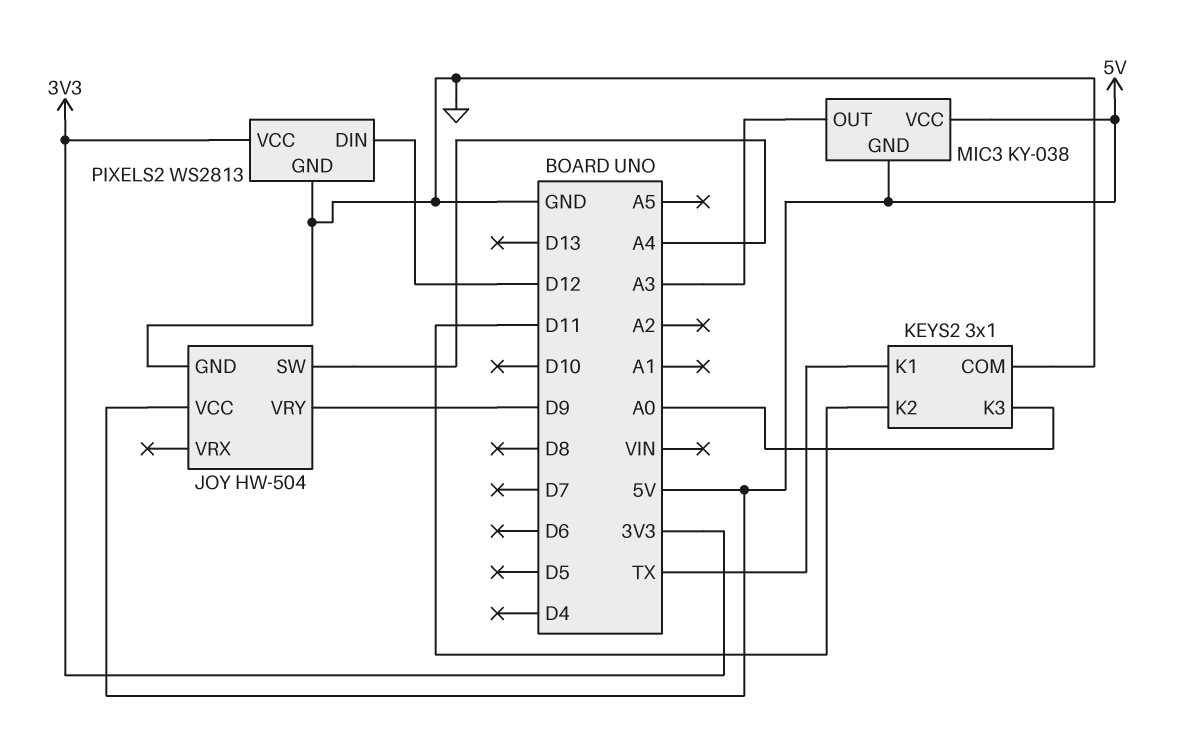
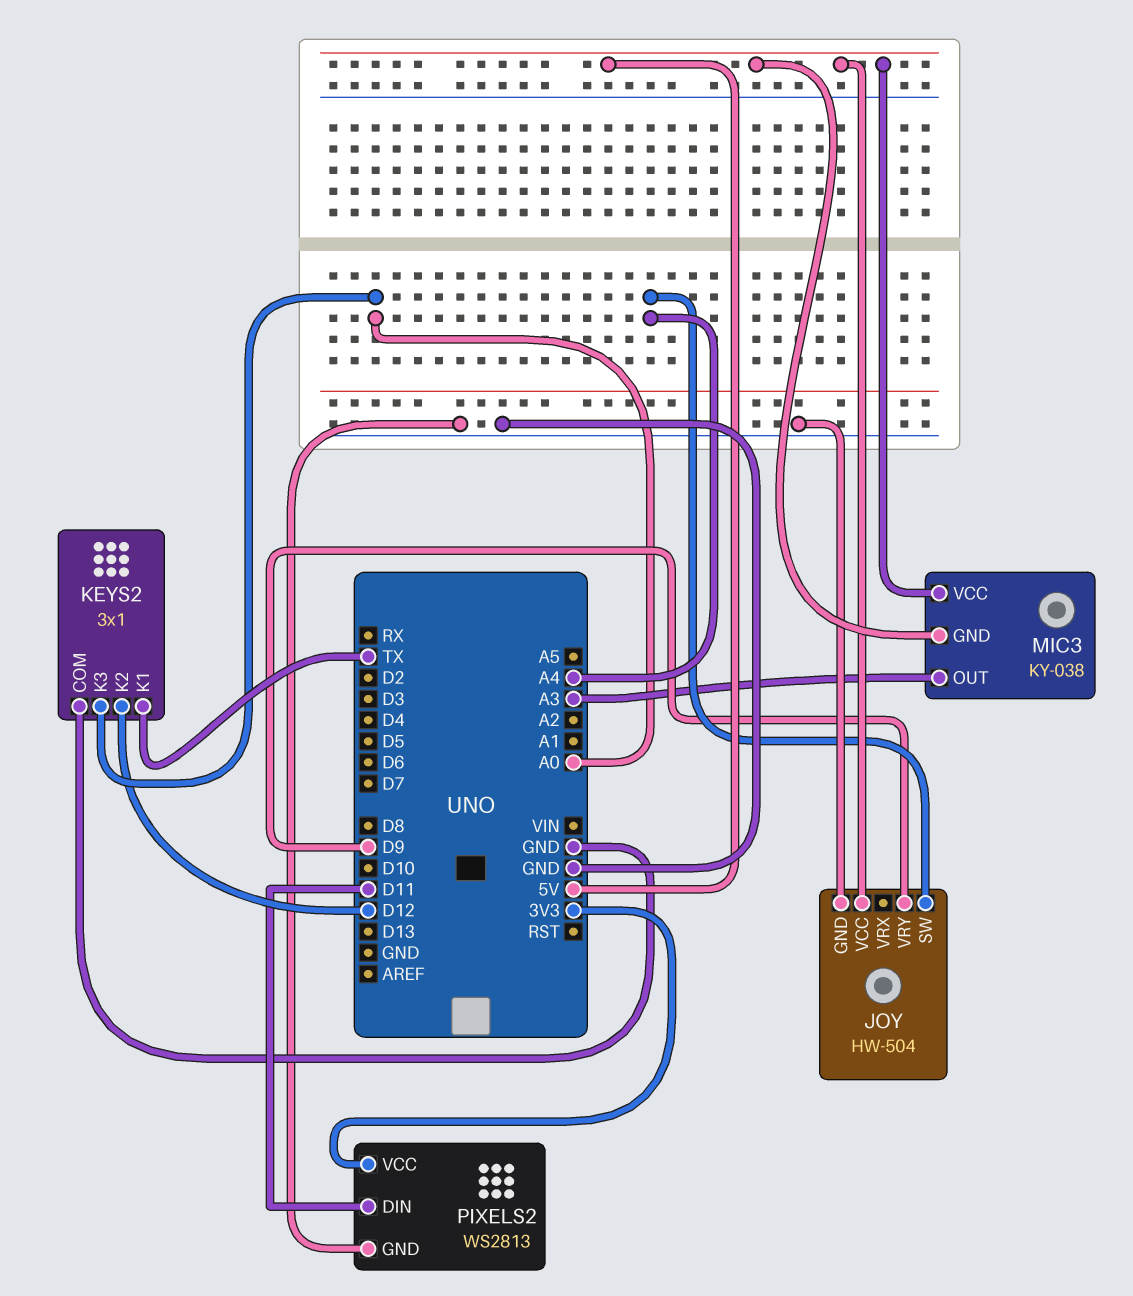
KEYS2 pin K2: D11 -> D12
PIXELS2 pin DIN: D12 -> D11

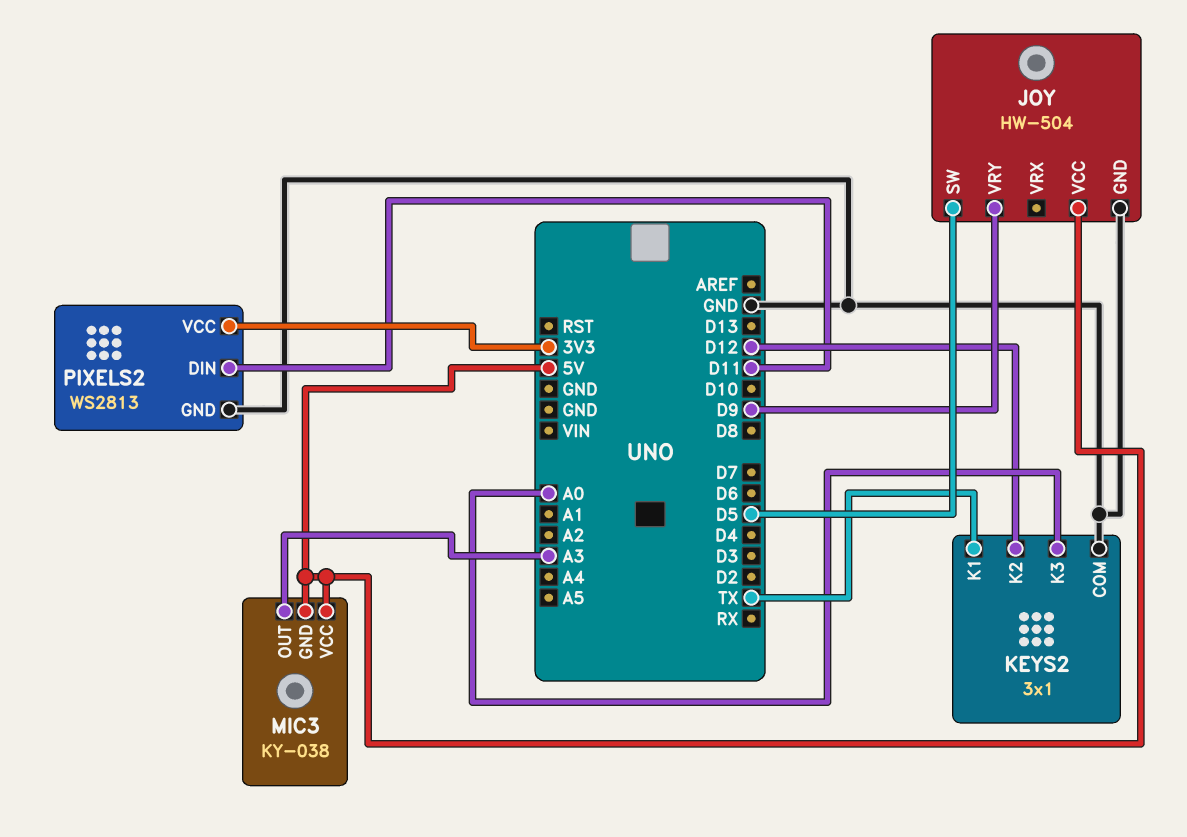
JOY pin SW: A4 -> D5

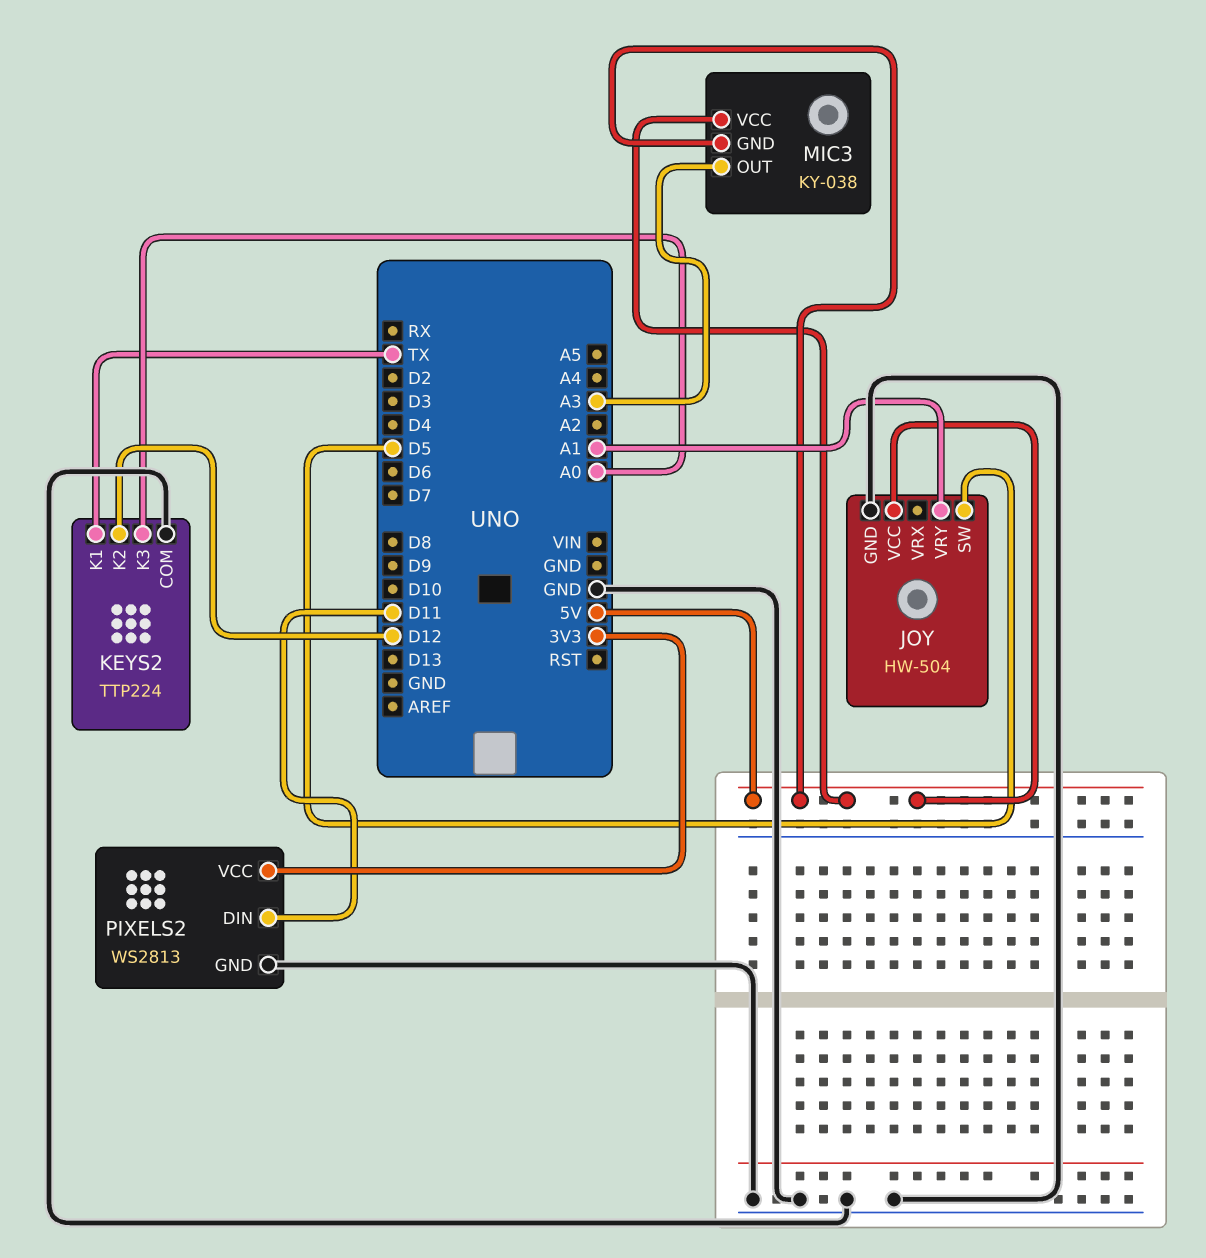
JOY pin VRY: D9 -> A1
KEYS2: 3x1 -> TTP224

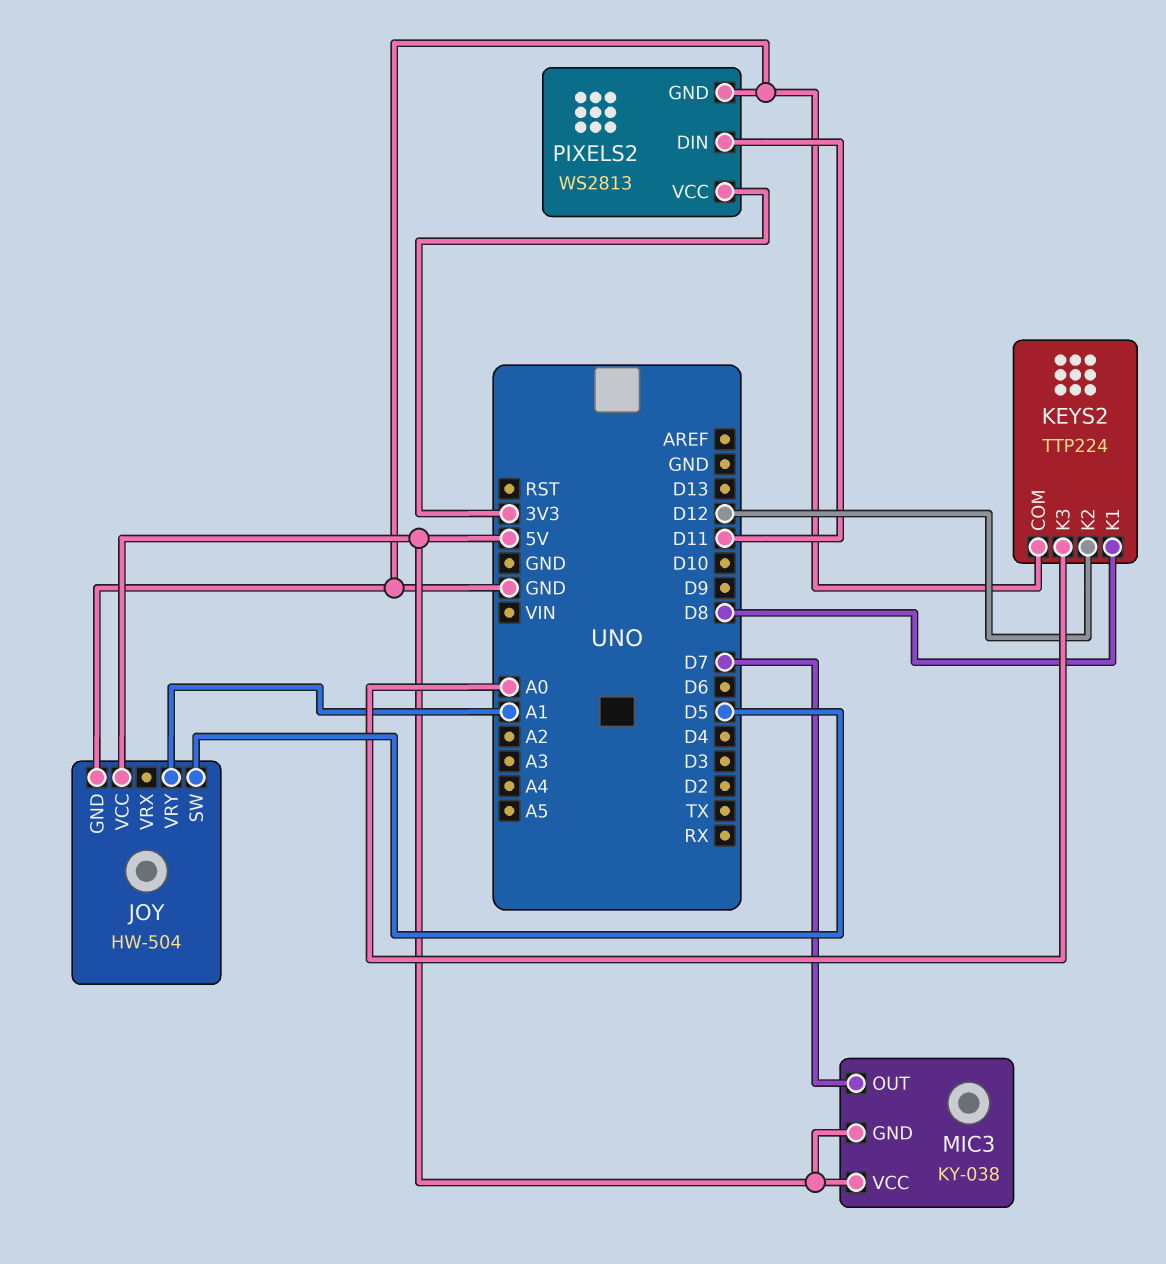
KEYS2 pin K1: TX -> D8
MIC3 pin OUT: A3 -> D7

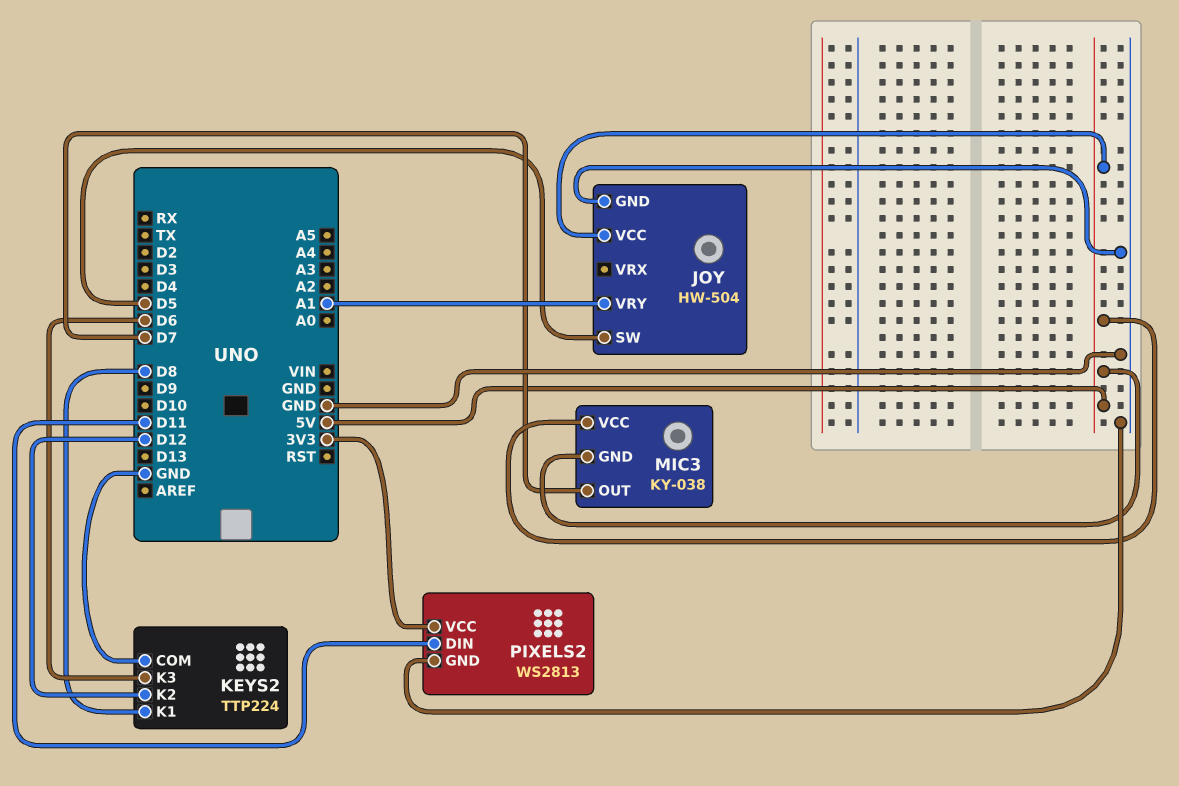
KEYS2 pin K3: A0 -> D6

